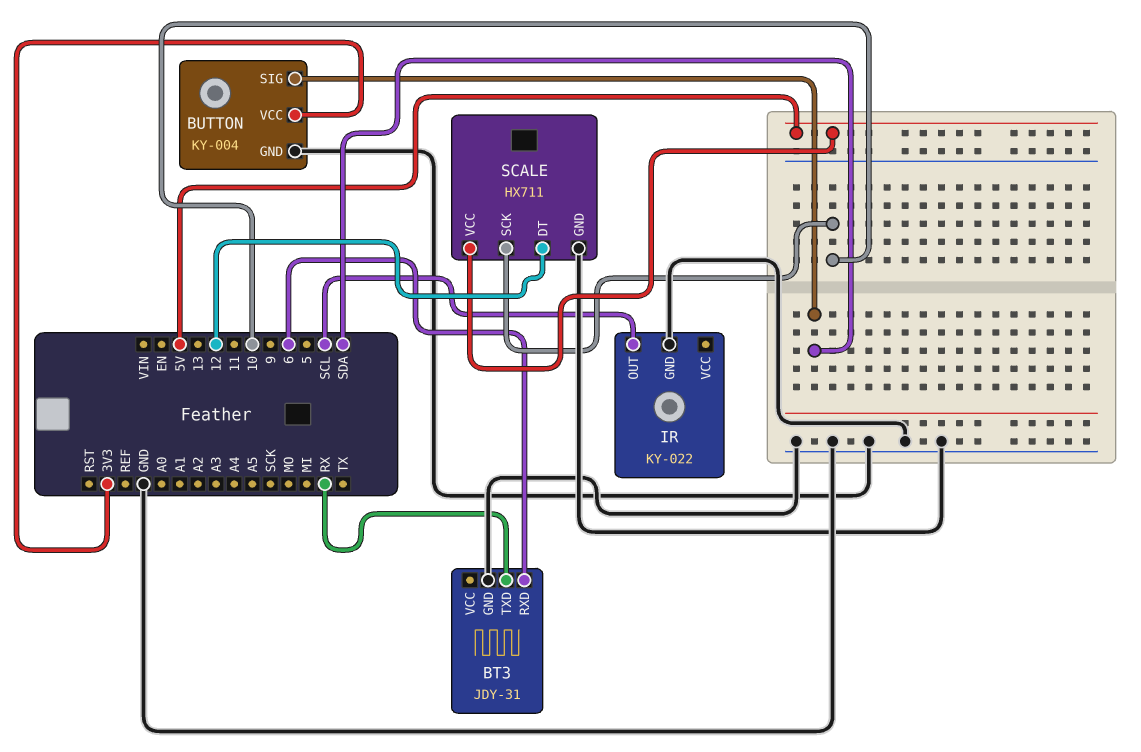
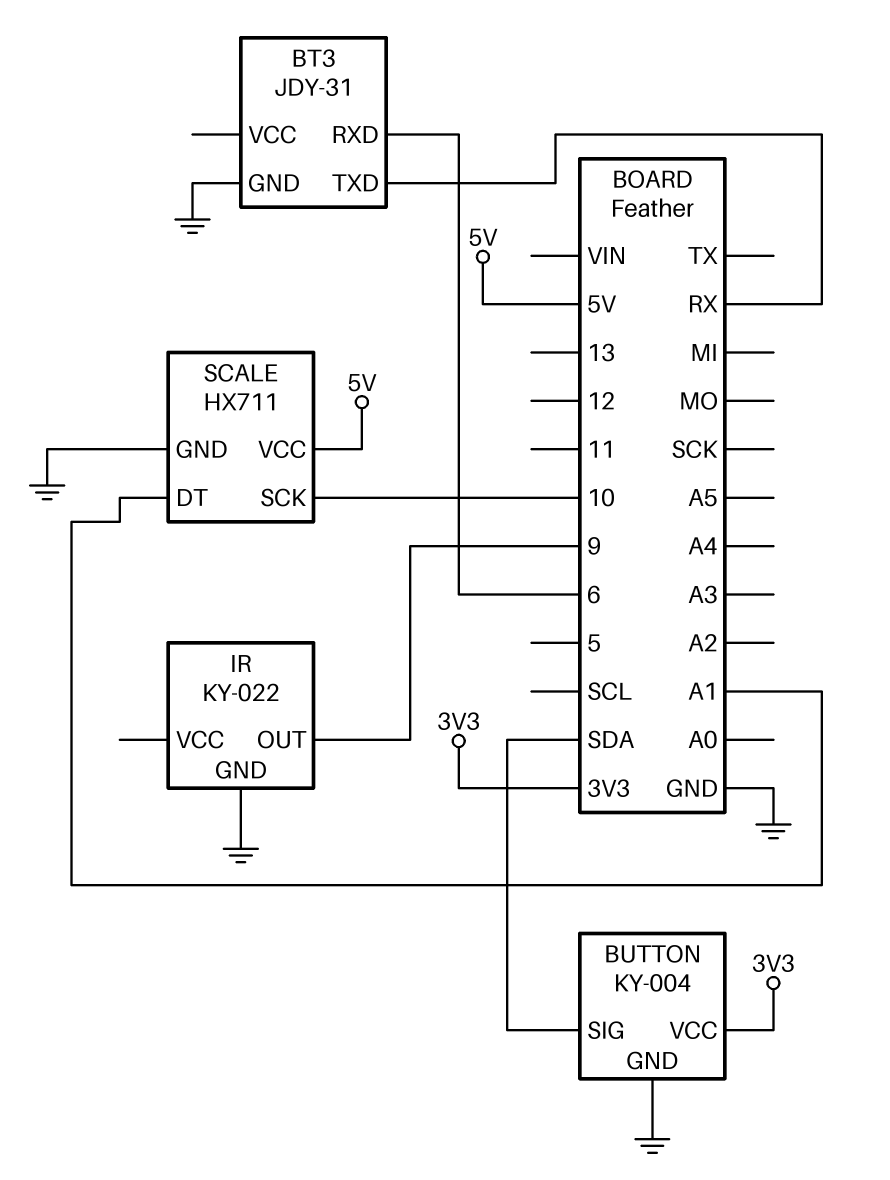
IR pin OUT: SCL -> 9
SCALE pin DT: 12 -> A1

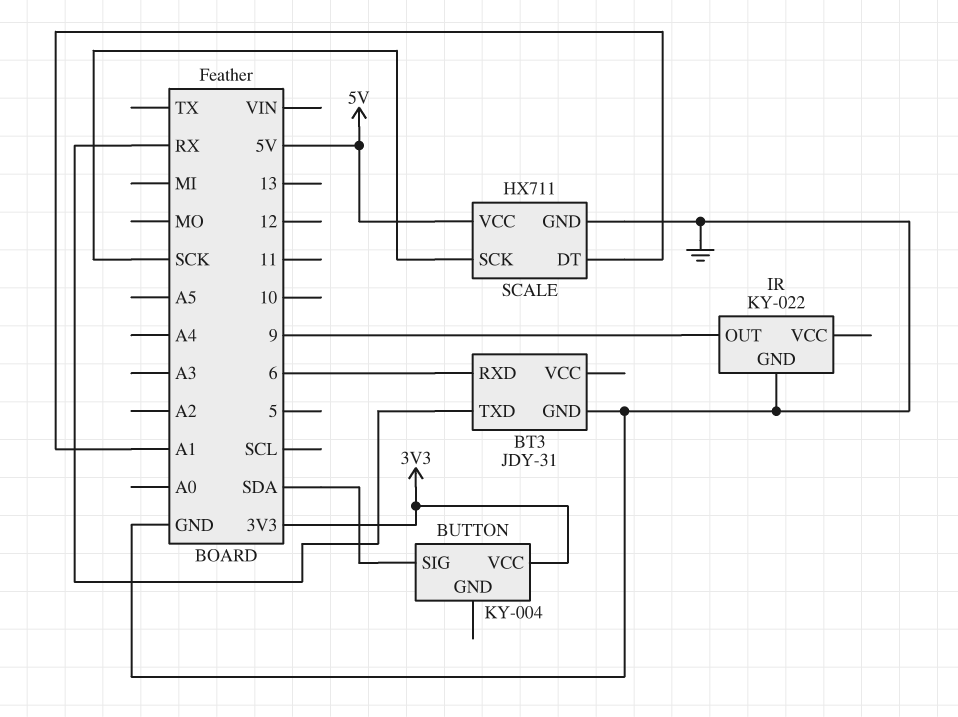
BUTTON pin GND: GND -> none
SCALE pin SCK: 10 -> SCK

